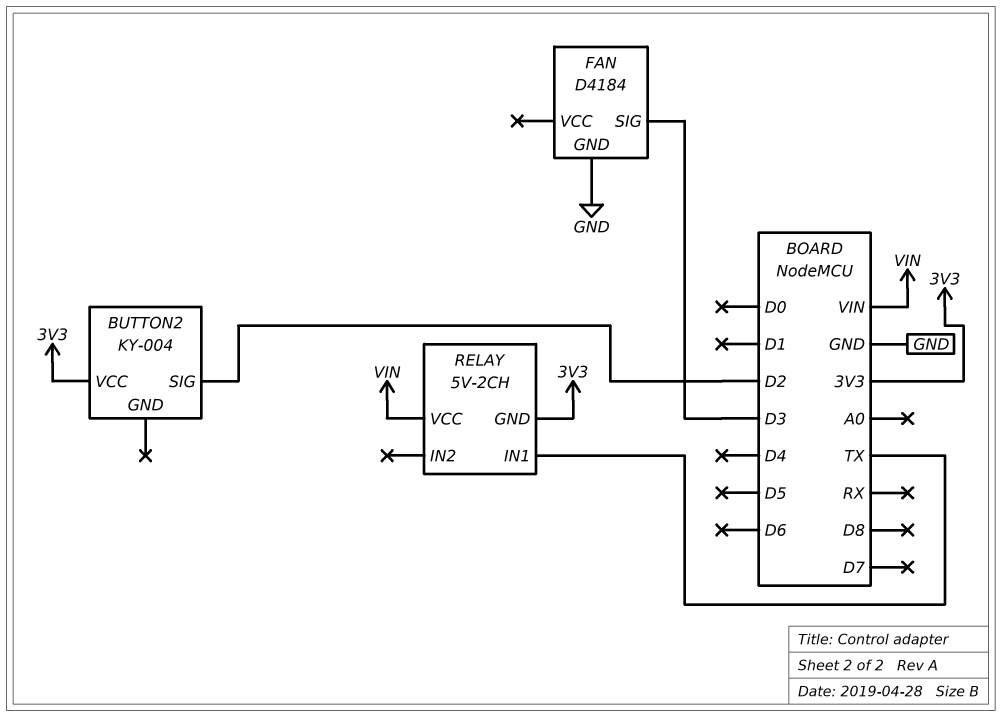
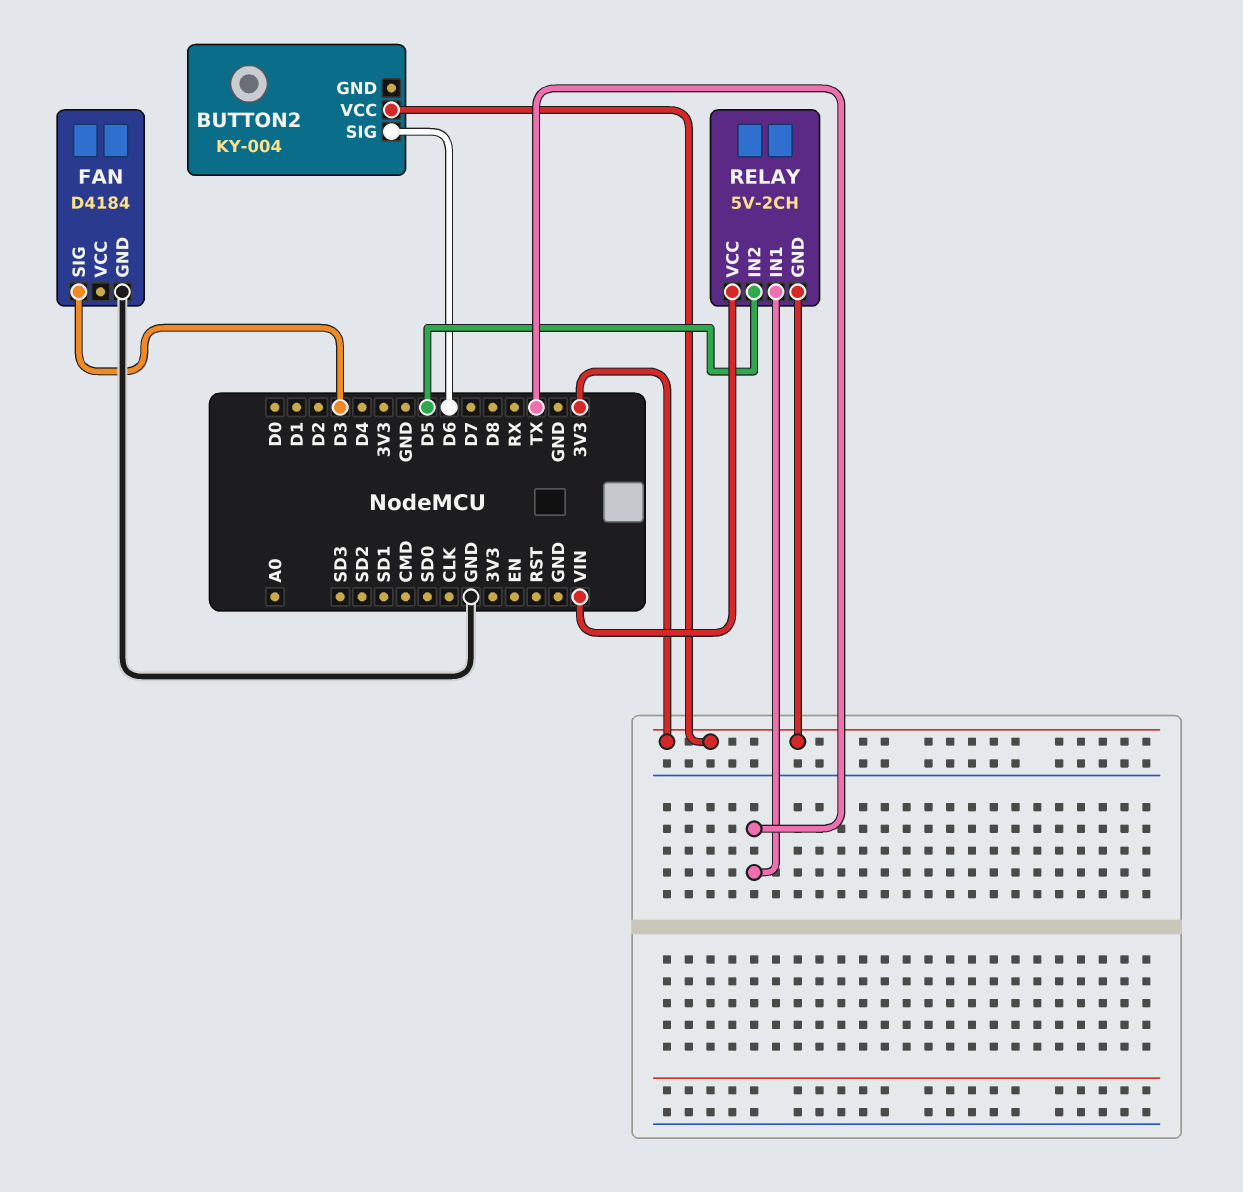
BUTTON2 pin SIG: D2 -> D6
RELAY pin IN2: none -> D5

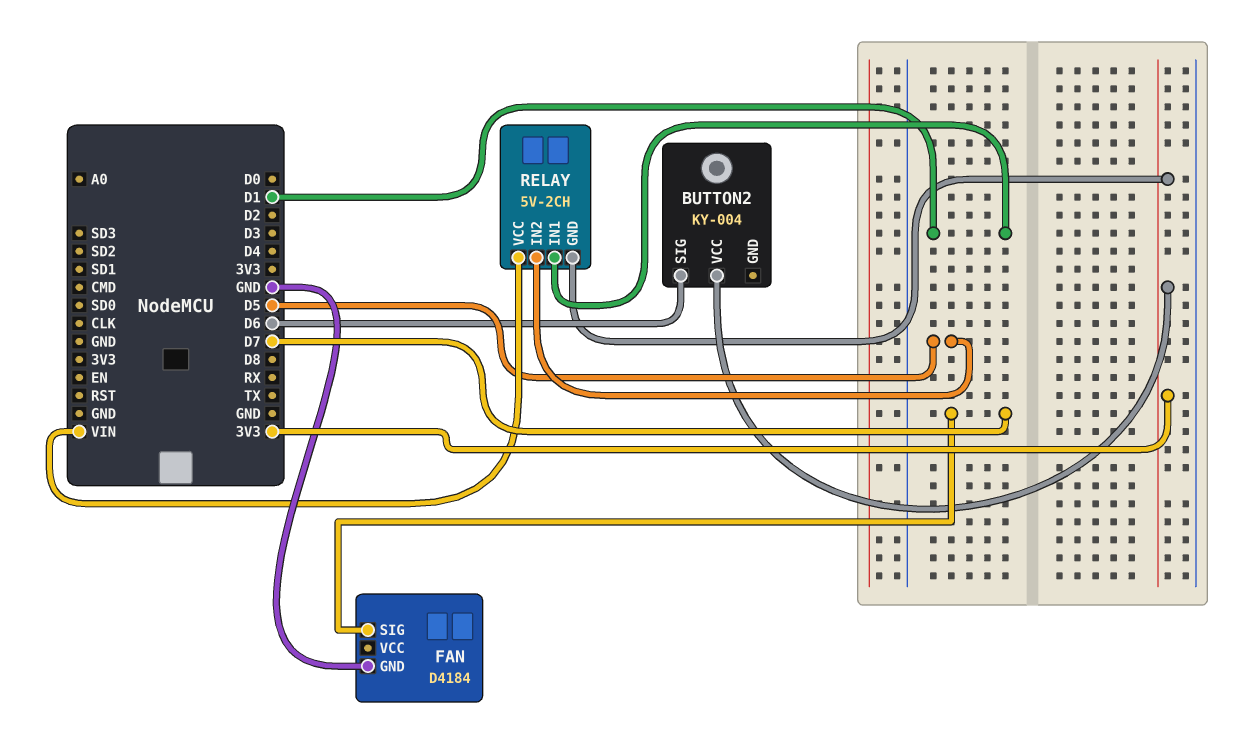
FAN pin SIG: D3 -> D7
RELAY pin IN1: TX -> D1

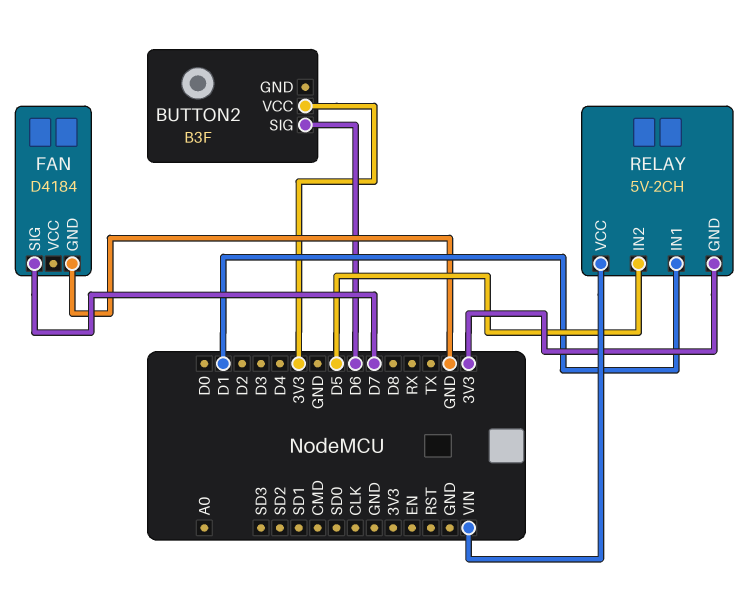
BUTTON2: KY-004 -> B3F

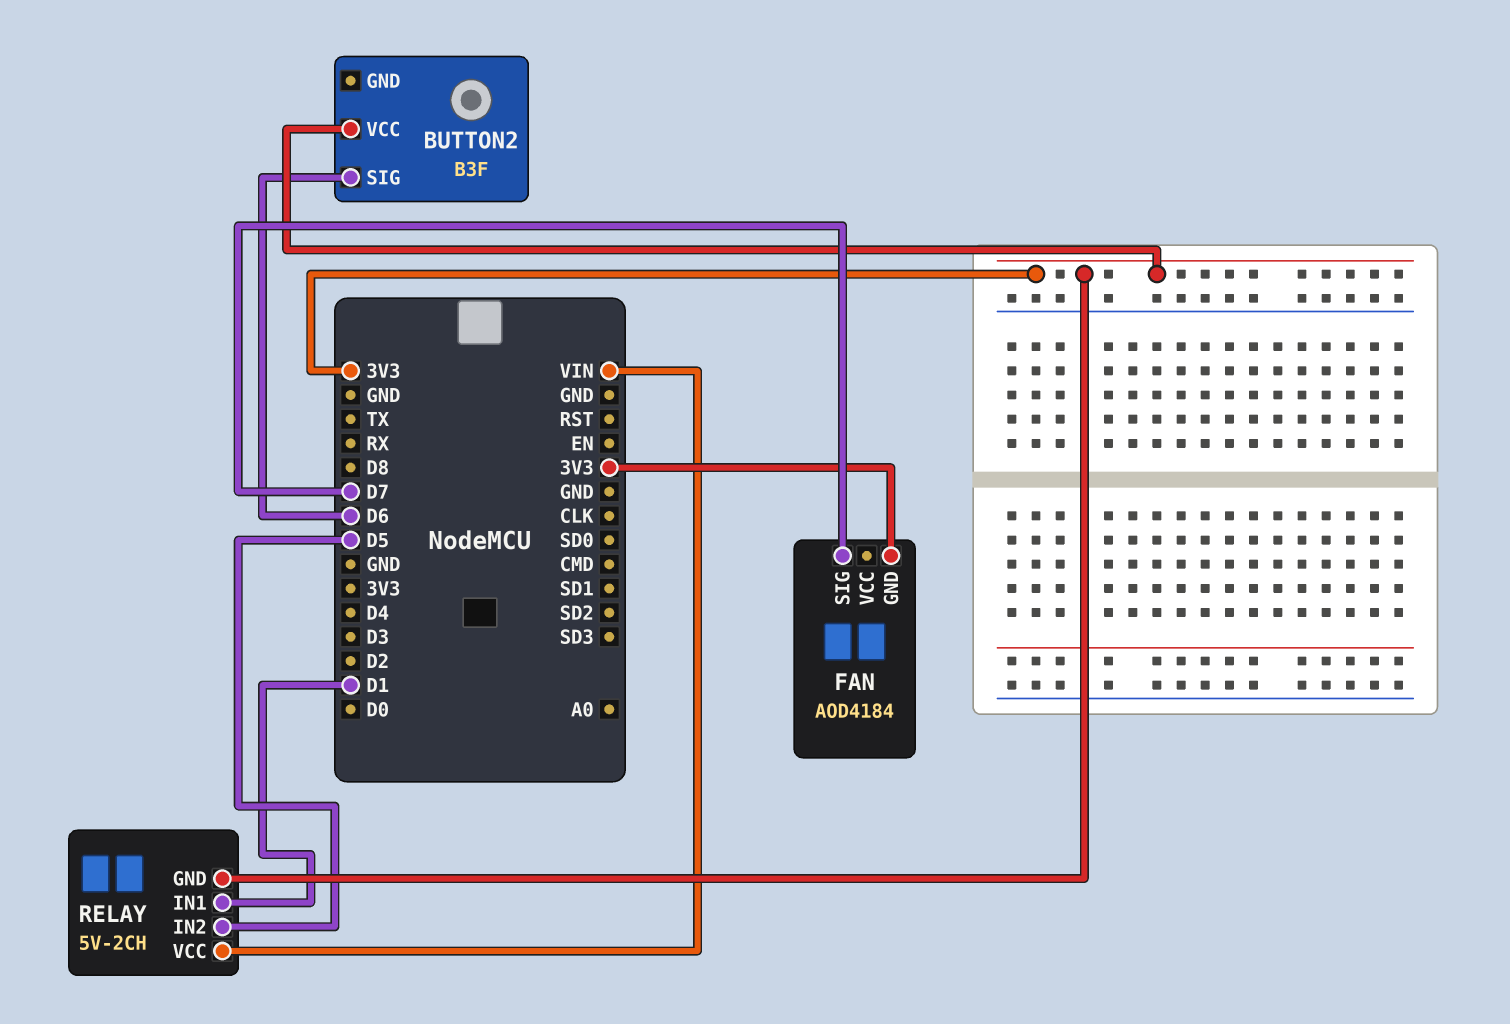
FAN: D4184 -> AOD4184
FAN pin GND: GND -> 3V3

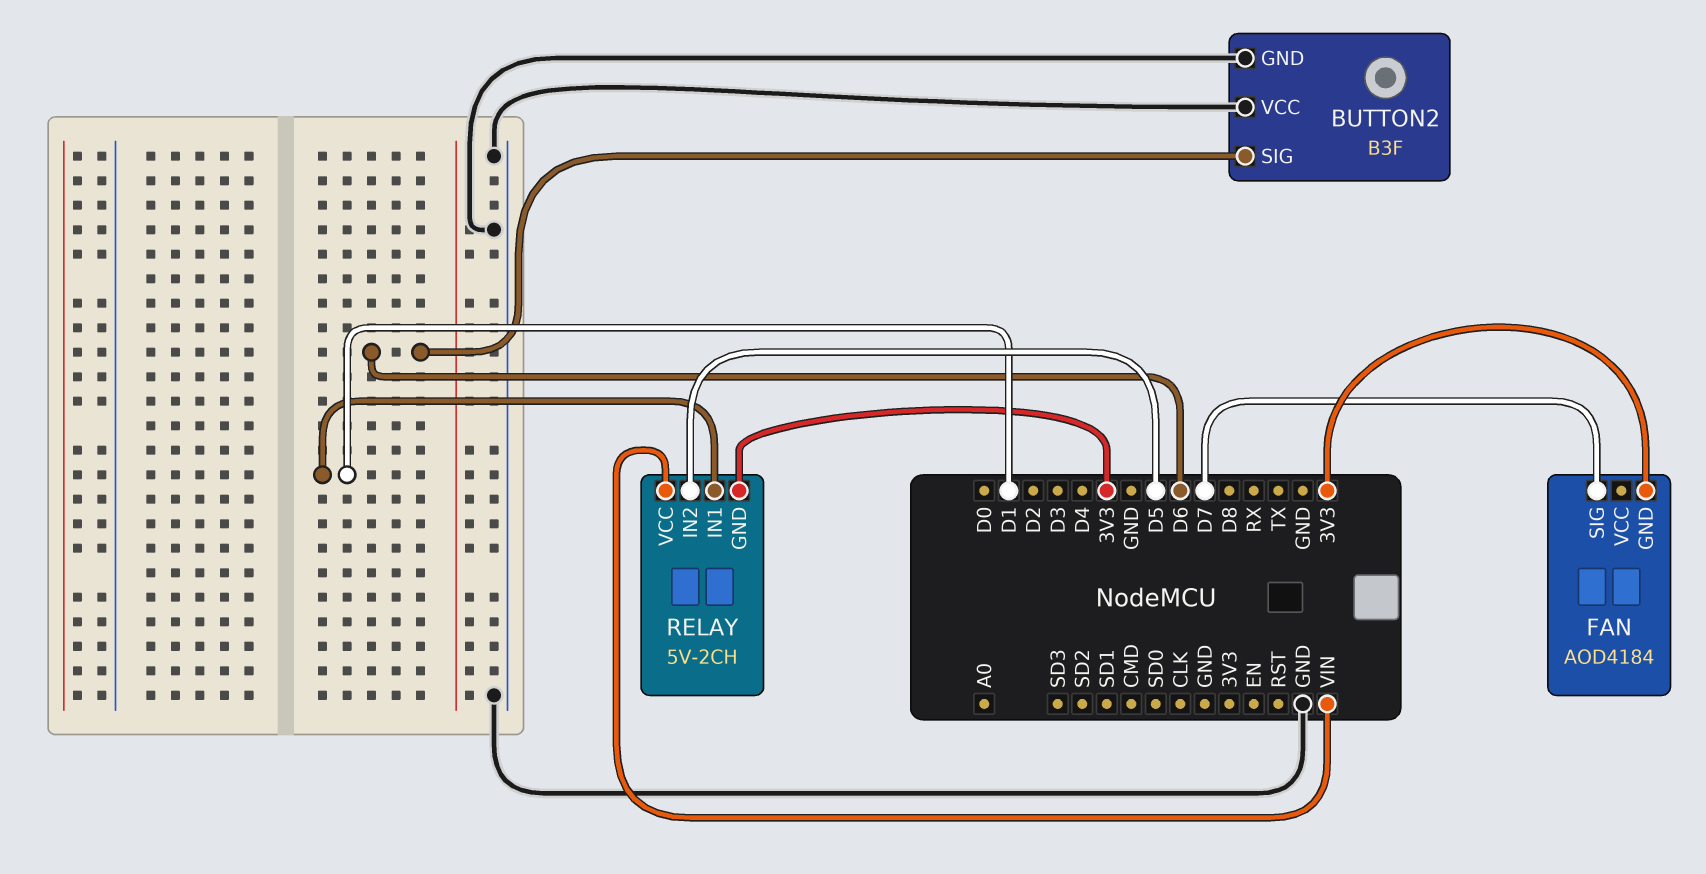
BUTTON2 pin GND: none -> GND
BUTTON2 pin VCC: 3V3 -> GND

